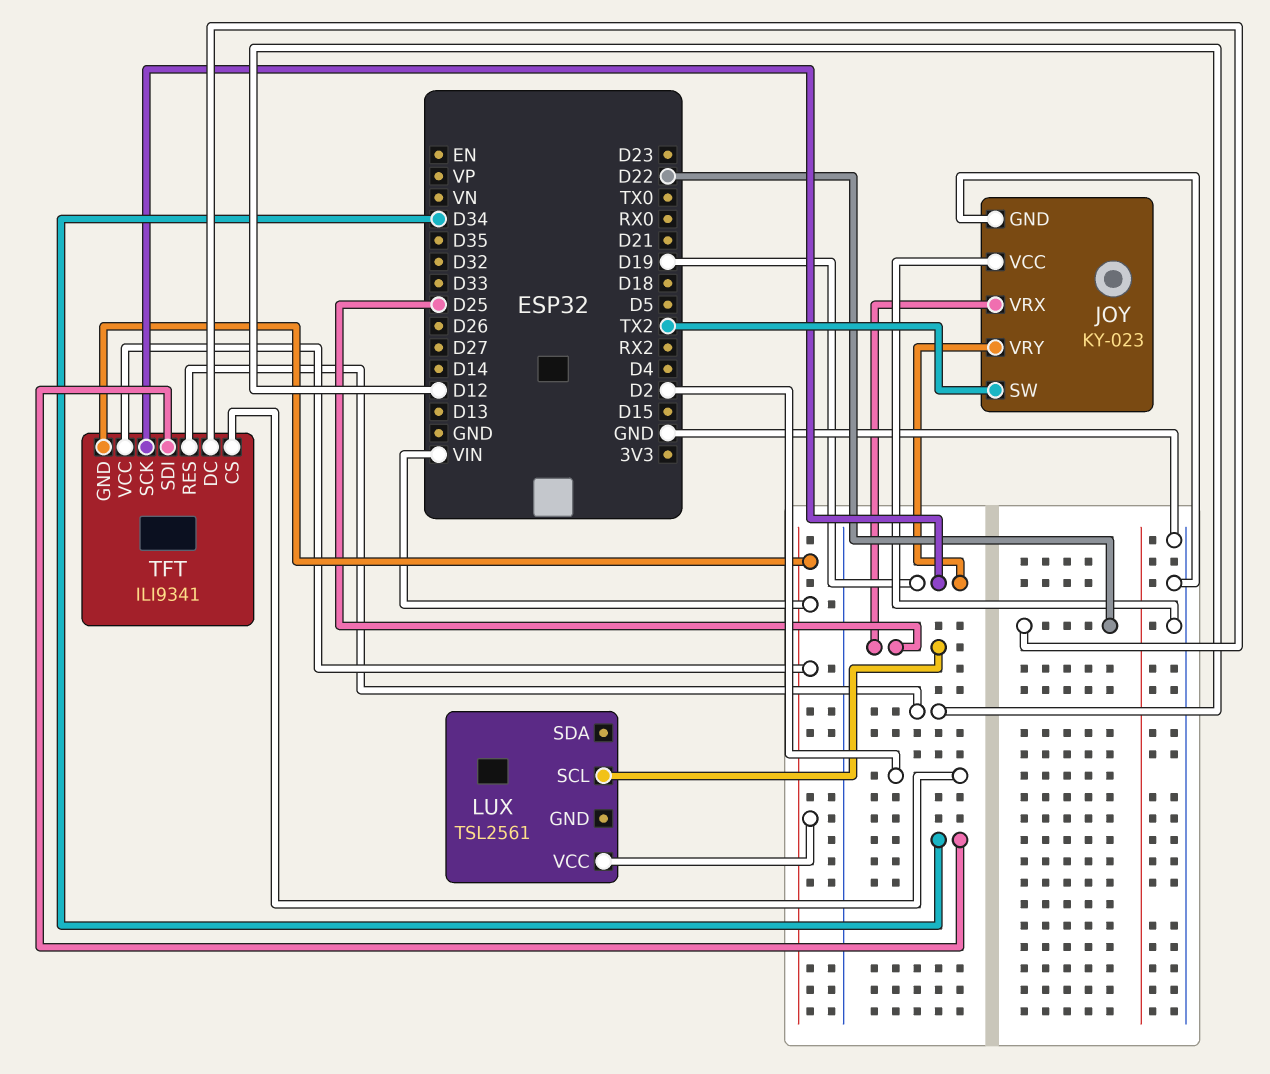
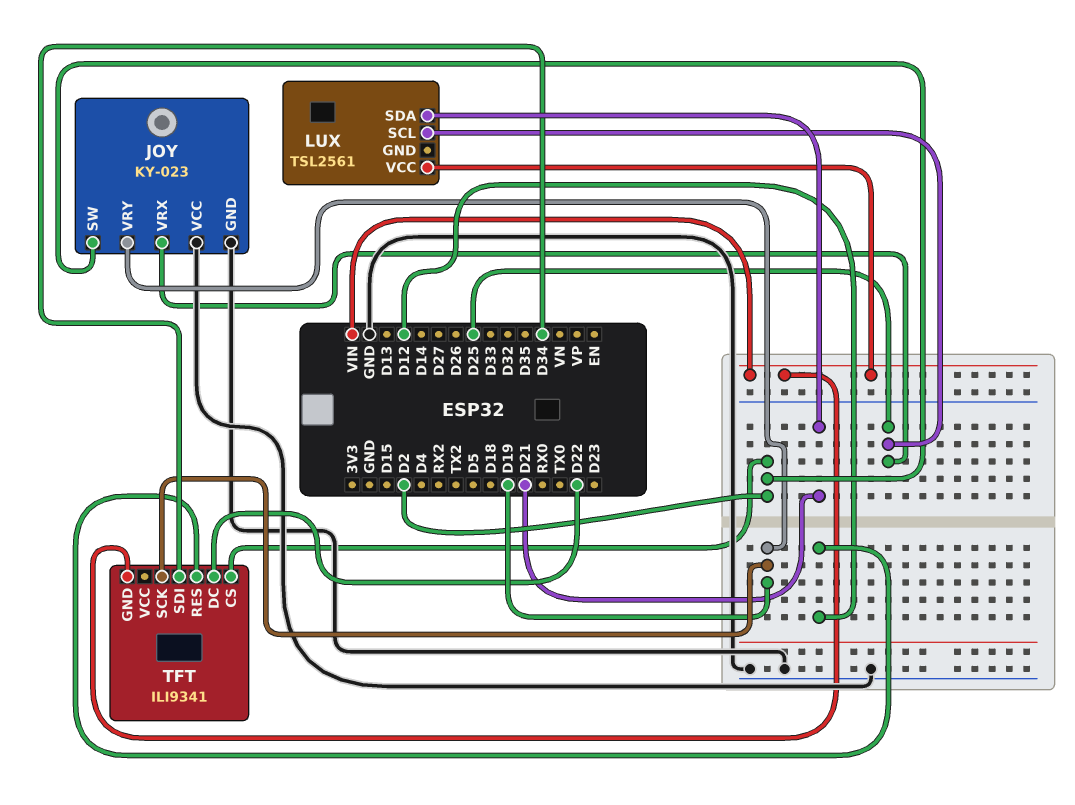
JOY pin SW: TX2 -> D2
LUX pin SDA: none -> D21
TFT pin VCC: VIN -> none

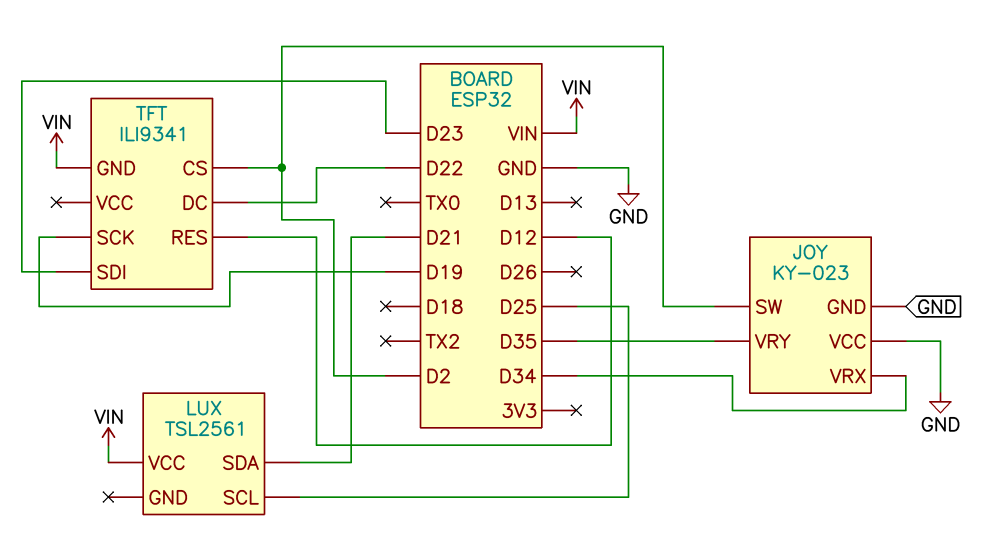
JOY pin VRX: D25 -> D34
JOY pin VRY: D19 -> D35
TFT pin SDI: D34 -> D23

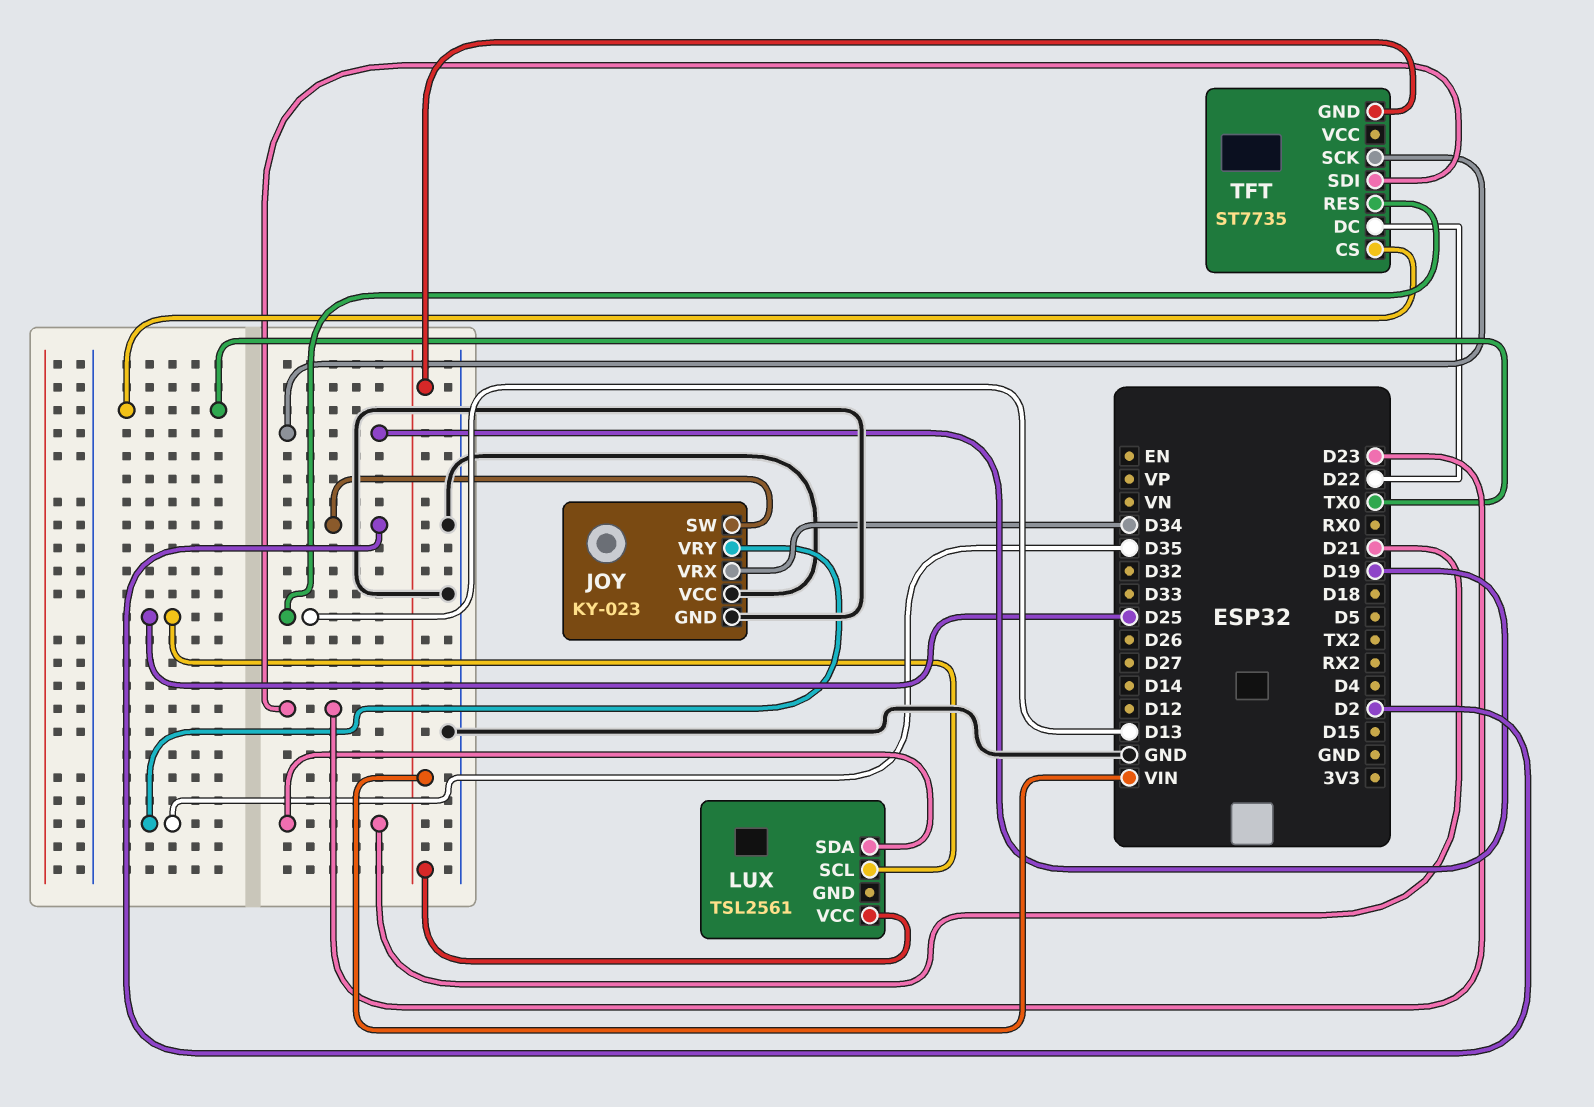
TFT: ILI9341 -> ST7735
TFT pin CS: D2 -> TX0
TFT pin RES: D12 -> D13

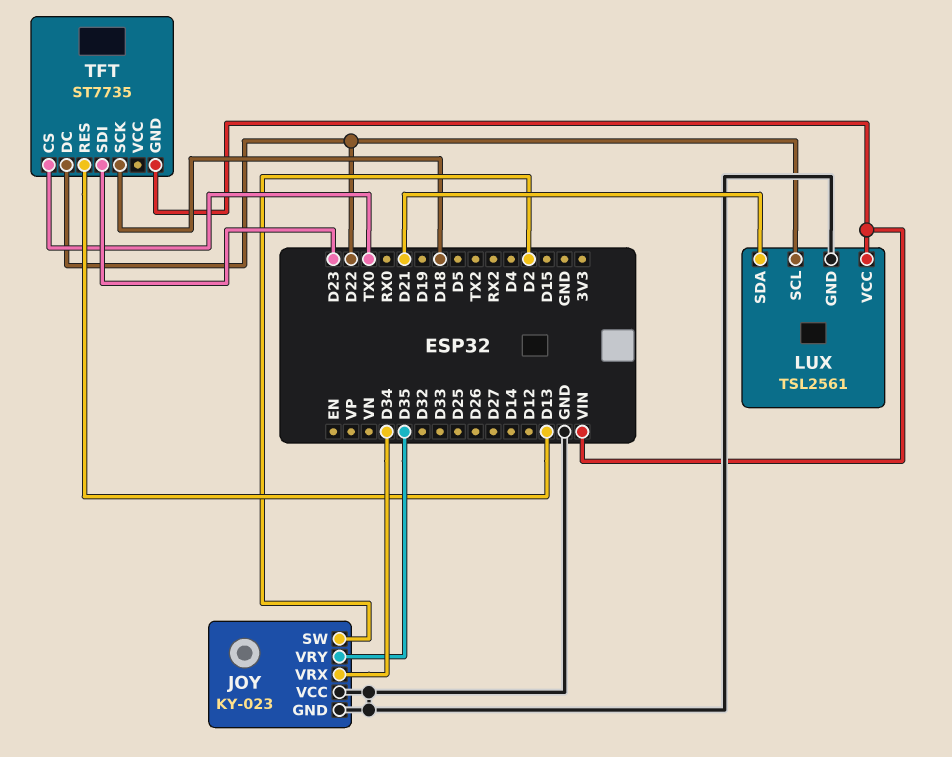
LUX pin GND: none -> GND
LUX pin SCL: D25 -> D22
TFT pin SCK: D19 -> D18

